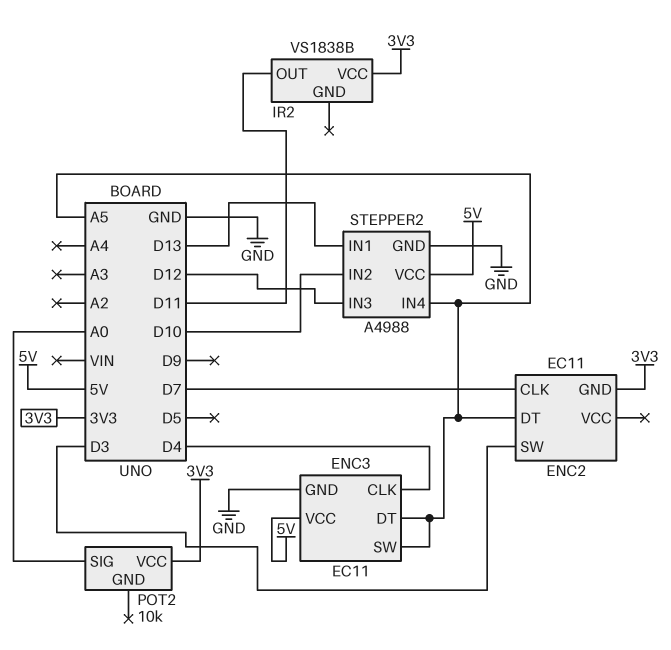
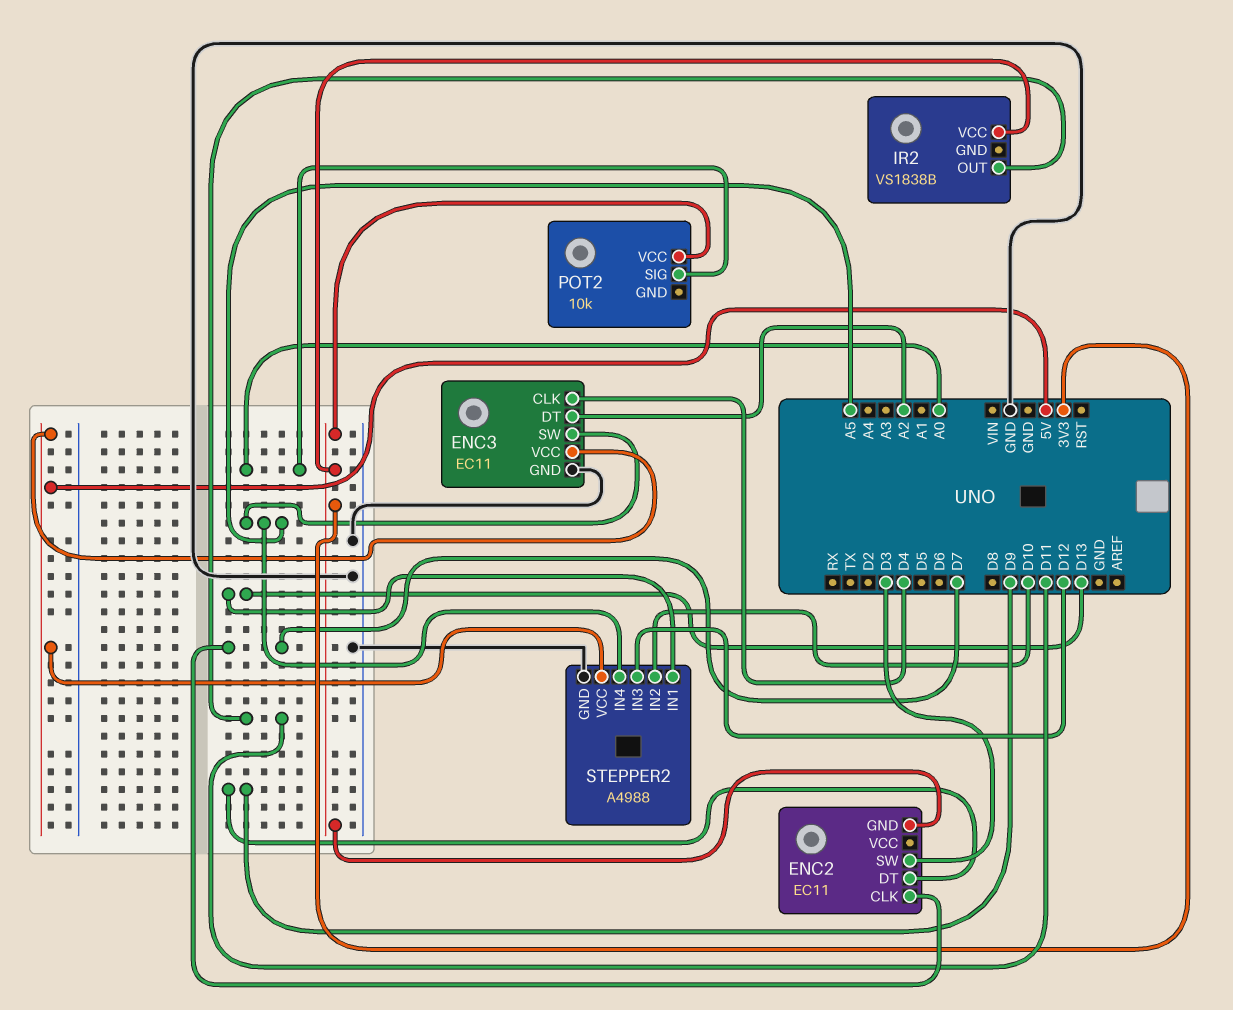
ENC2 pin DT: A5 -> D9
ENC3 pin DT: A5 -> A2

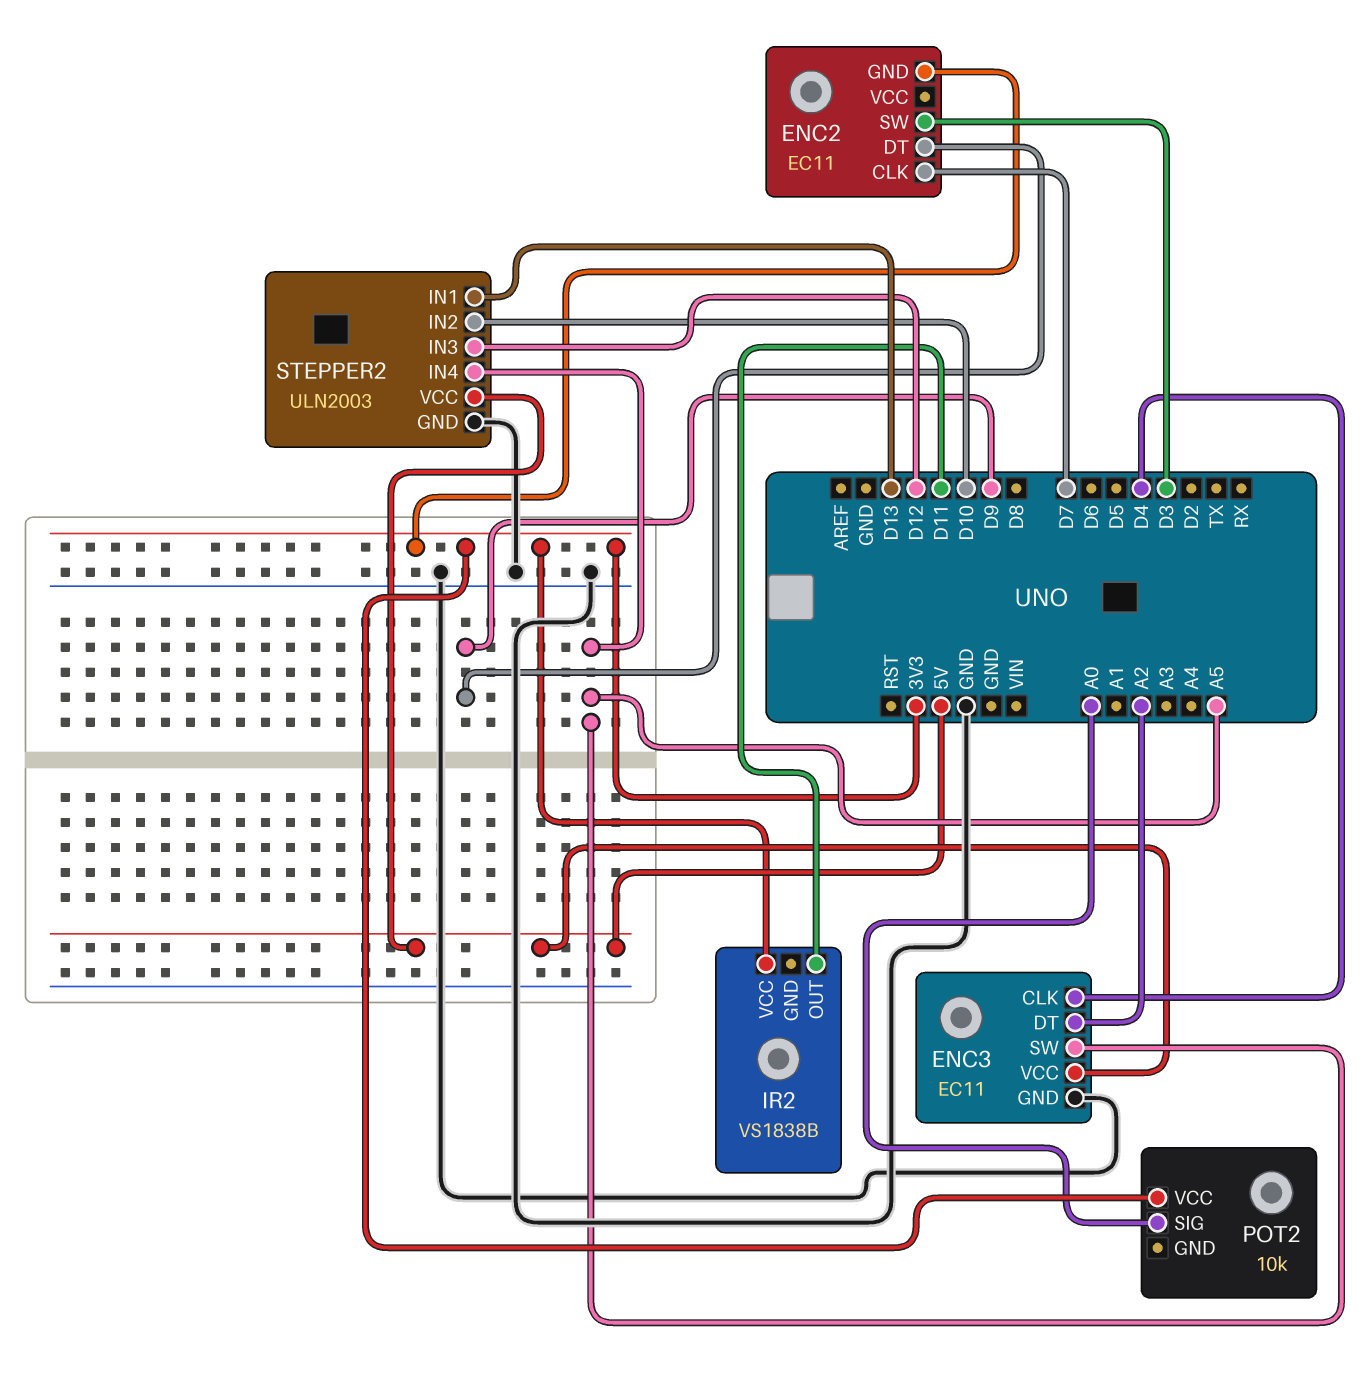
STEPPER2: A4988 -> ULN2003

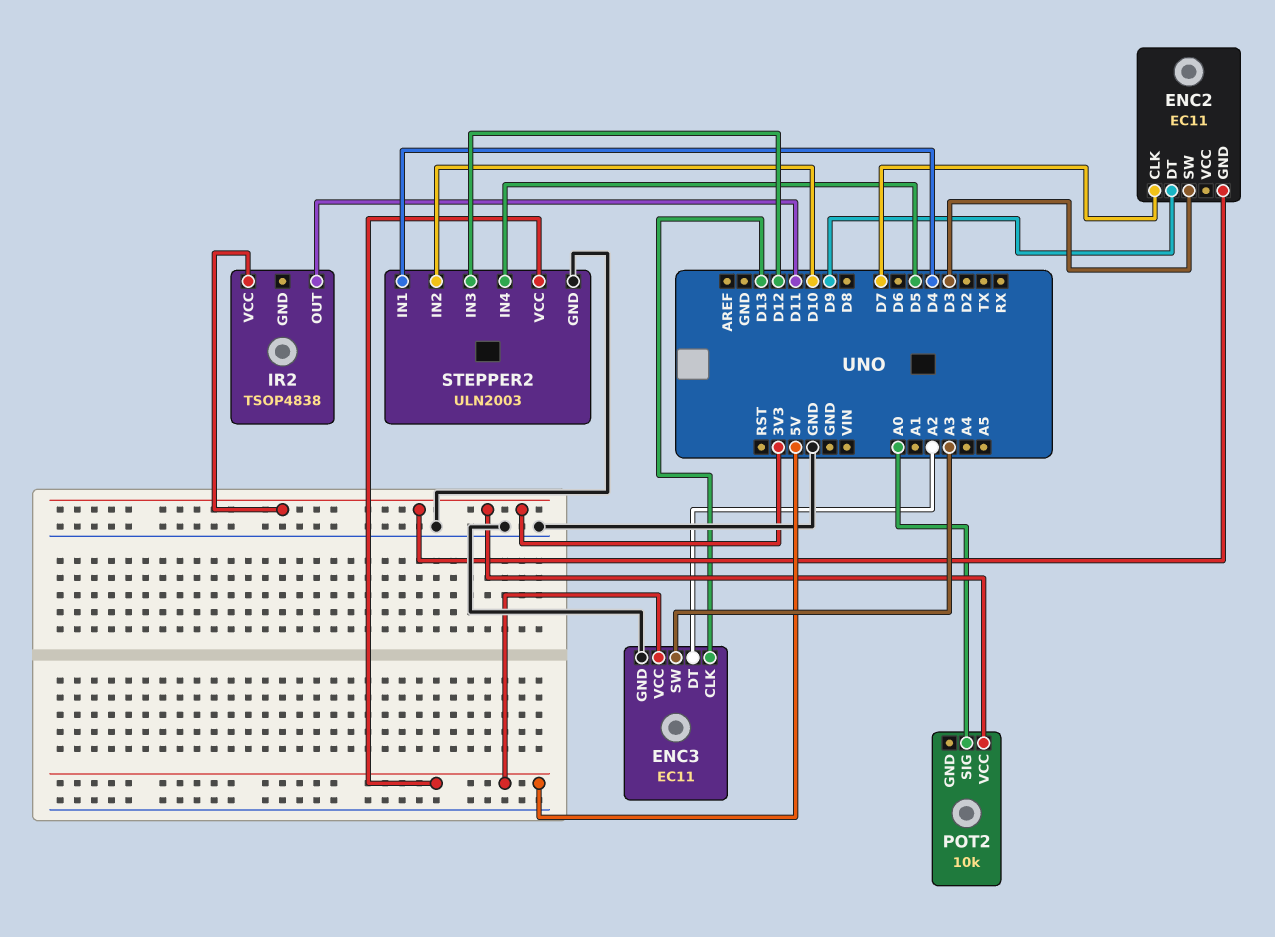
ENC3 pin CLK: D4 -> D13
ENC3 pin SW: A5 -> A3
IR2: VS1838B -> TSOP4838
STEPPER2 pin IN1: D13 -> D4
STEPPER2 pin IN4: A5 -> D5

